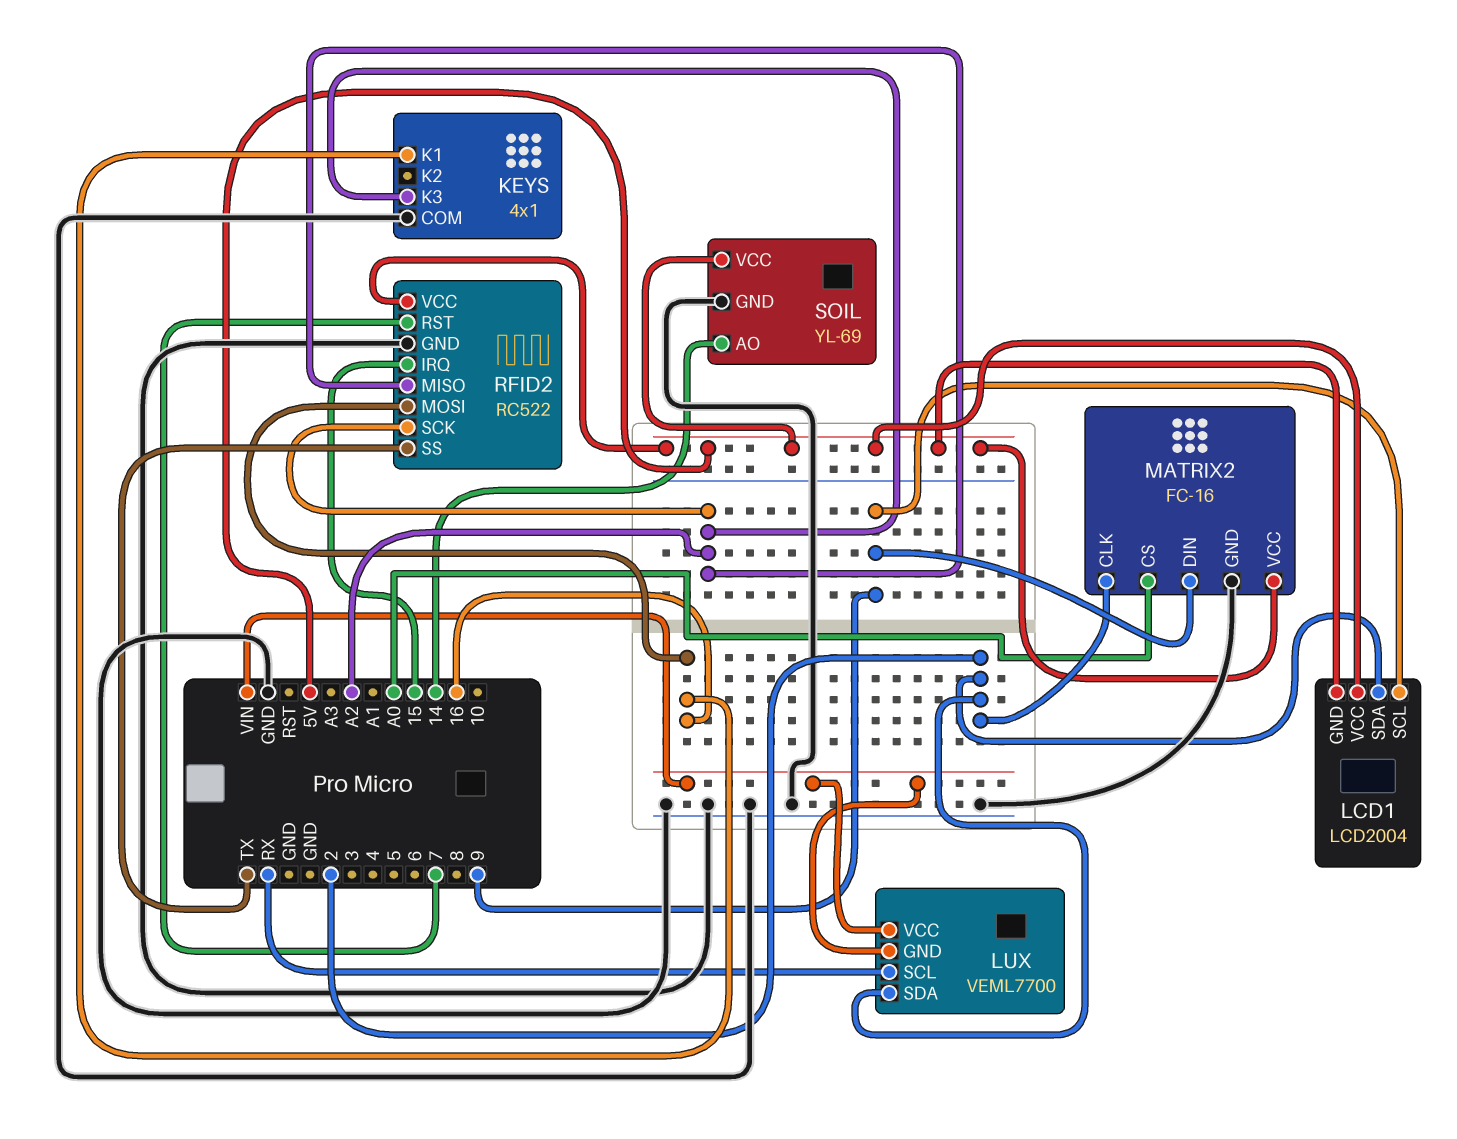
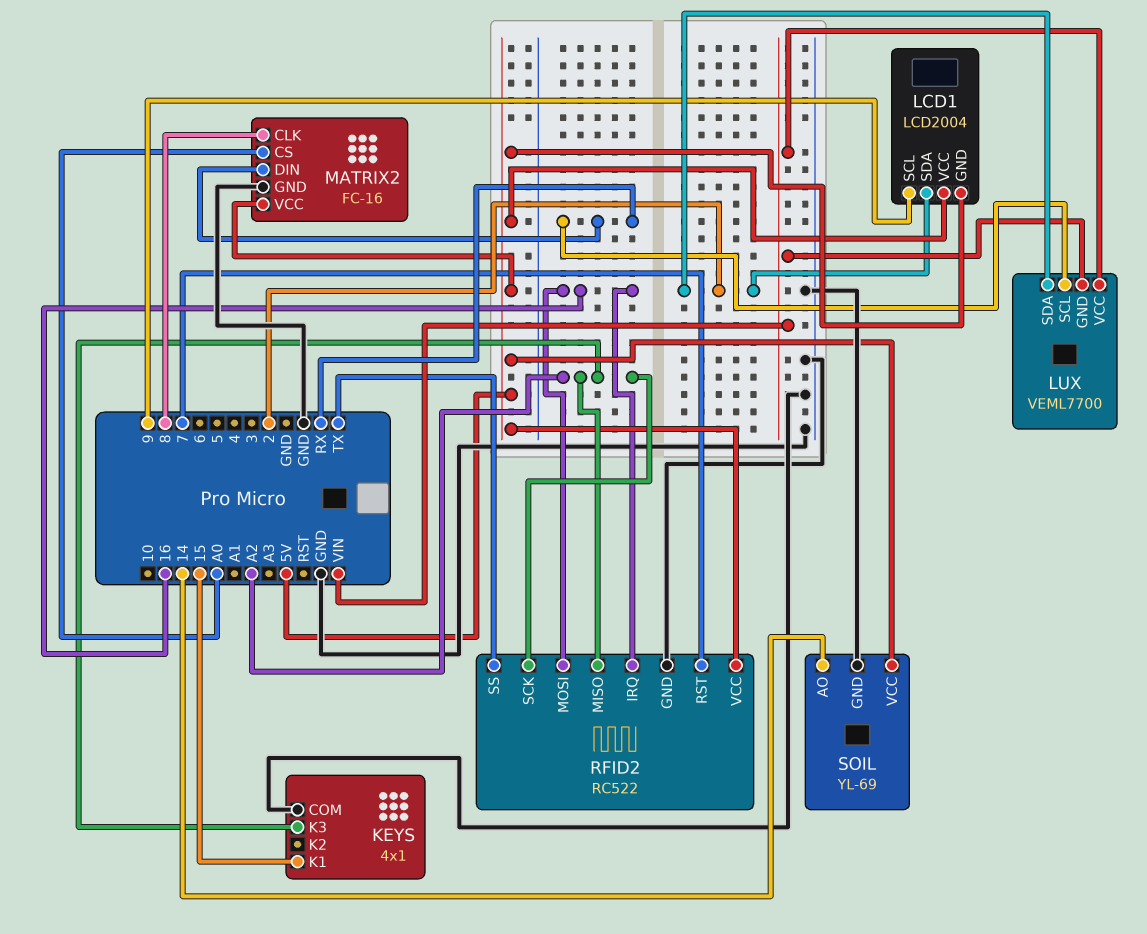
KEYS pin K1: 16 -> 15
MATRIX2 pin CLK: 2 -> 8
MATRIX2 pin DIN: 9 -> RX
RFID2 pin IRQ: 15 -> 16

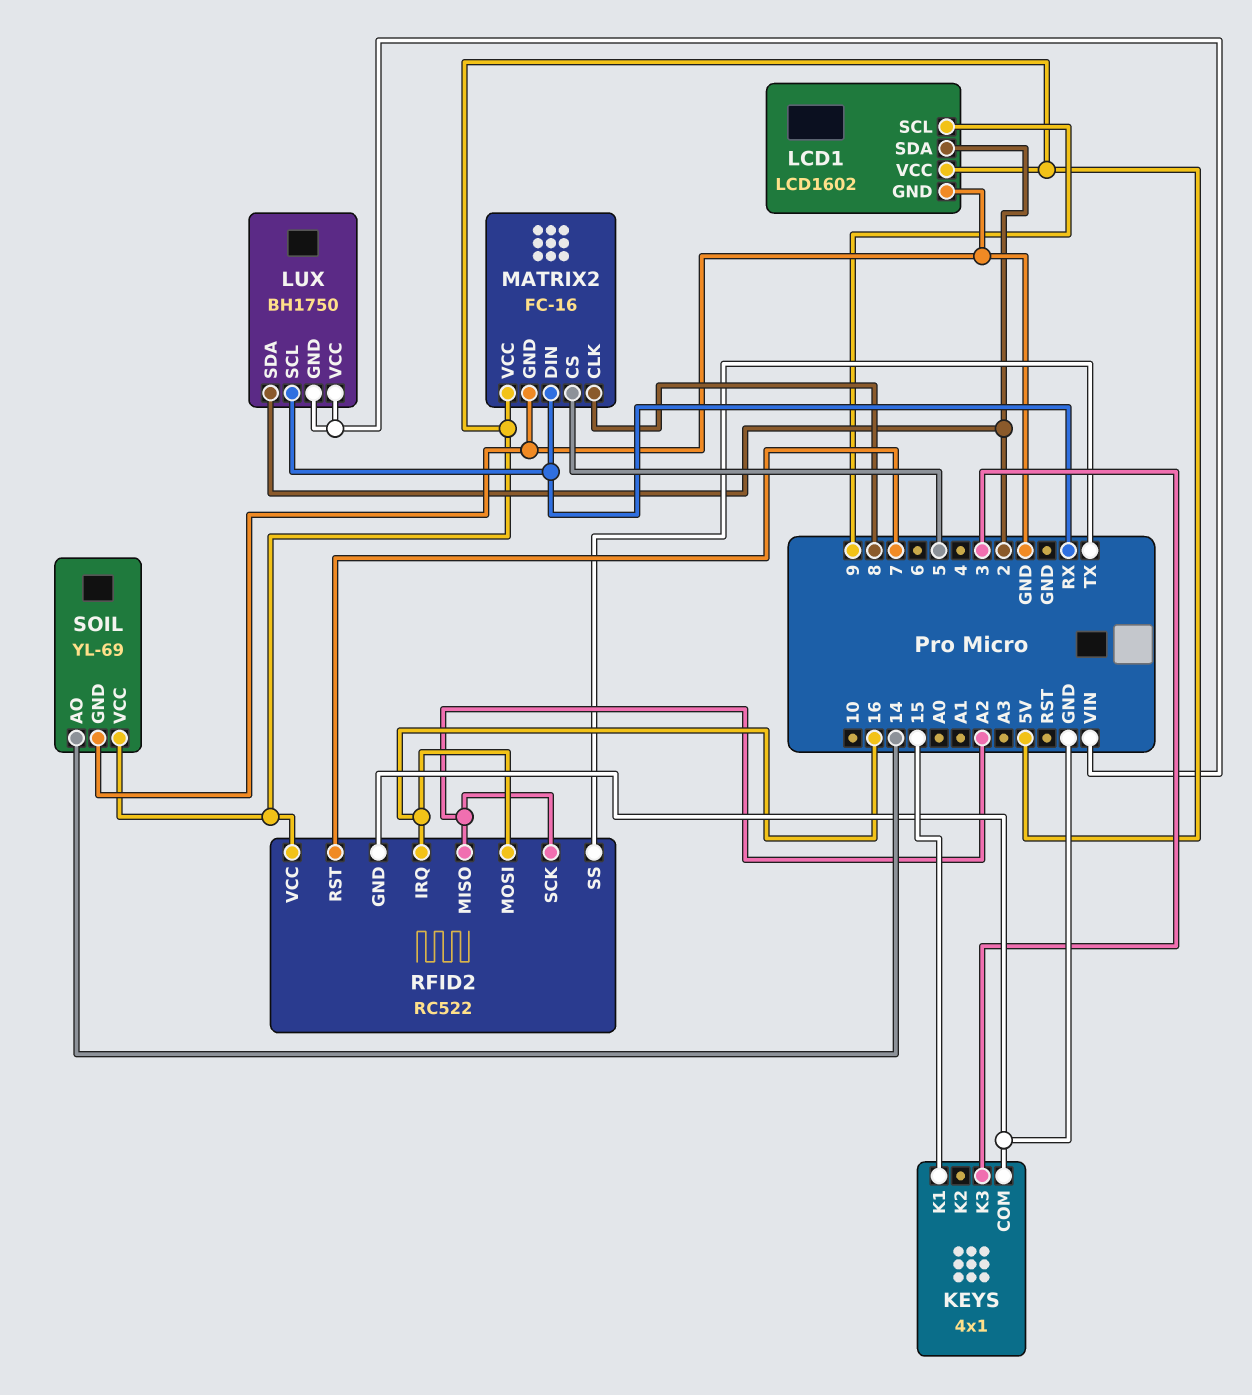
KEYS pin K3: A2 -> 3
LCD1: LCD2004 -> LCD1602
LCD1 pin GND: 5V -> GND
LUX: VEML7700 -> BH1750
MATRIX2 pin CS: A0 -> 5

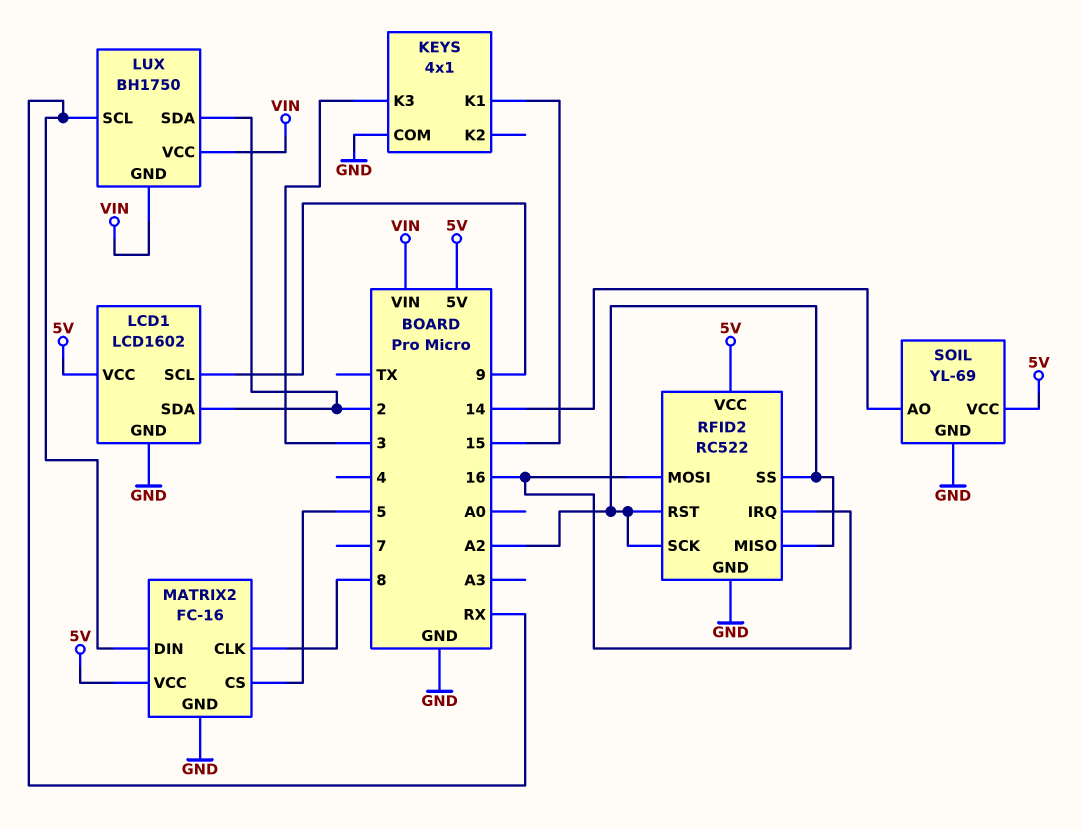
RFID2 pin RST: 7 -> A2
RFID2 pin SS: TX -> A2

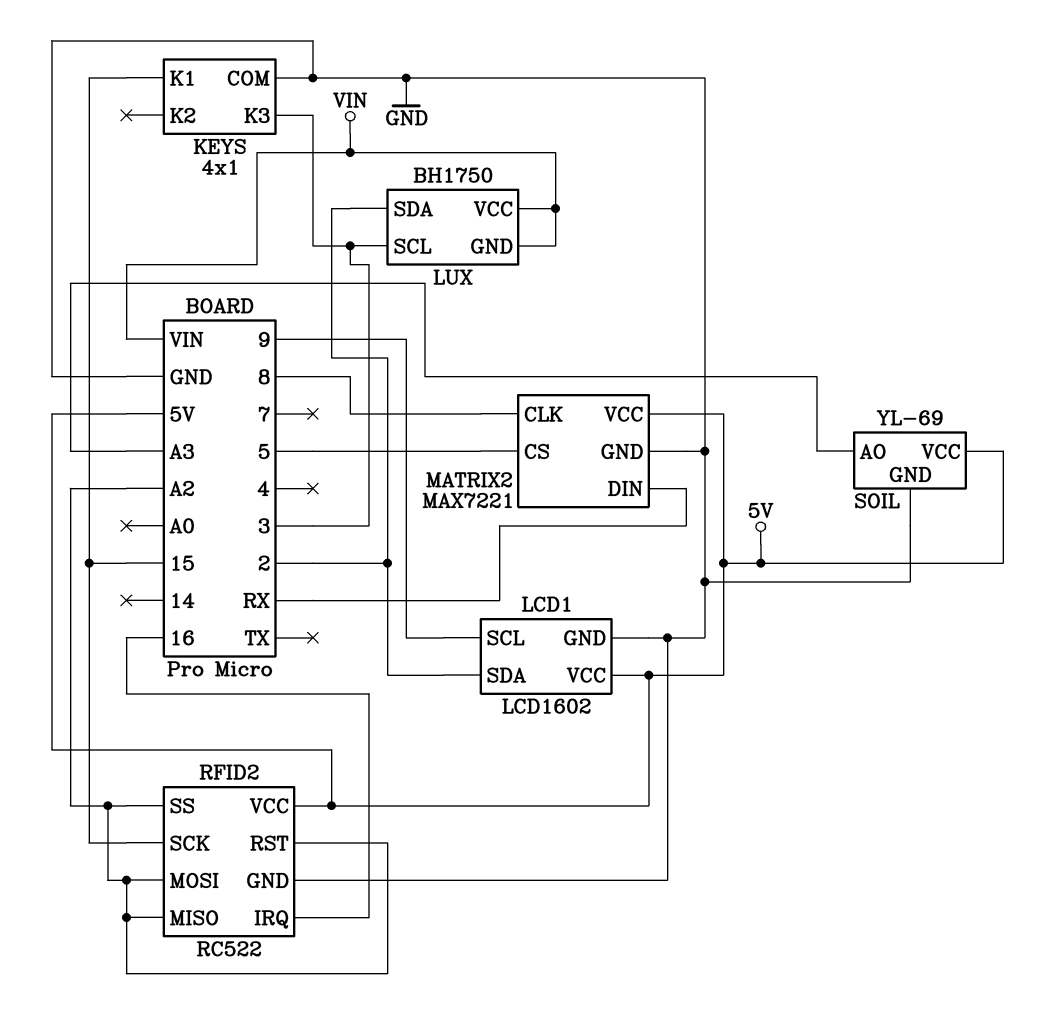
LUX pin SCL: RX -> 3
MATRIX2: FC-16 -> MAX7221
RFID2 pin MOSI: 16 -> A2
RFID2 pin SCK: A2 -> 15
SOIL pin AO: 14 -> A3

